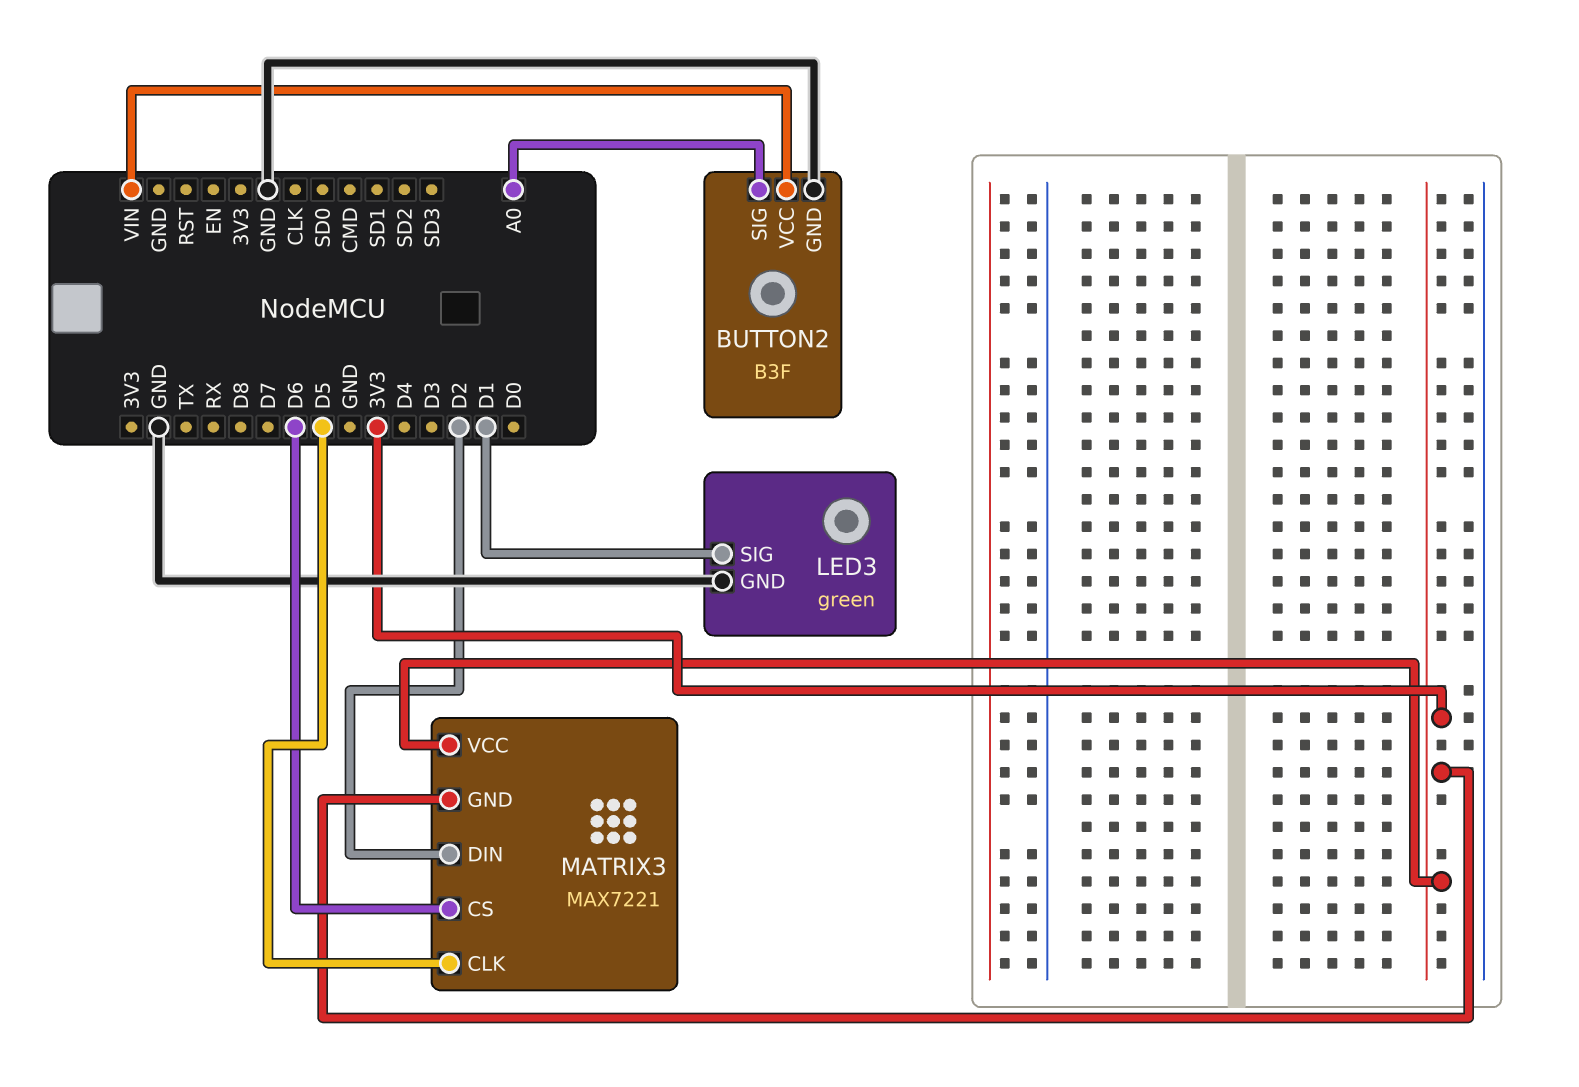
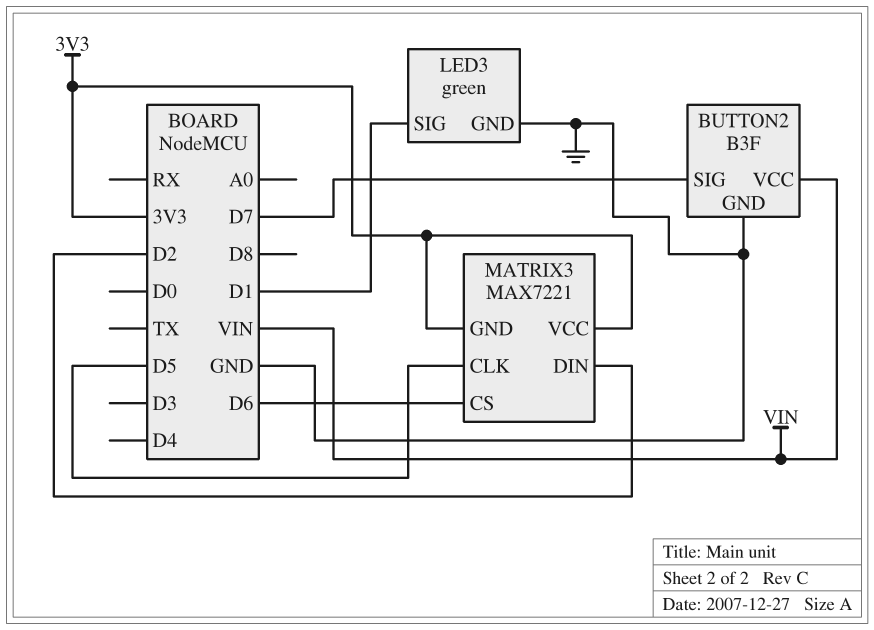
BUTTON2 pin SIG: A0 -> D7

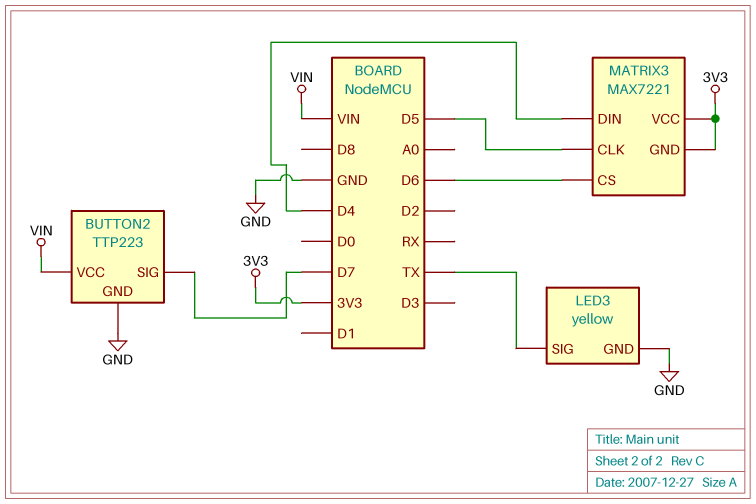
BUTTON2: B3F -> TTP223
LED3: green -> yellow
LED3 pin SIG: D1 -> TX
MATRIX3 pin DIN: D2 -> D4

